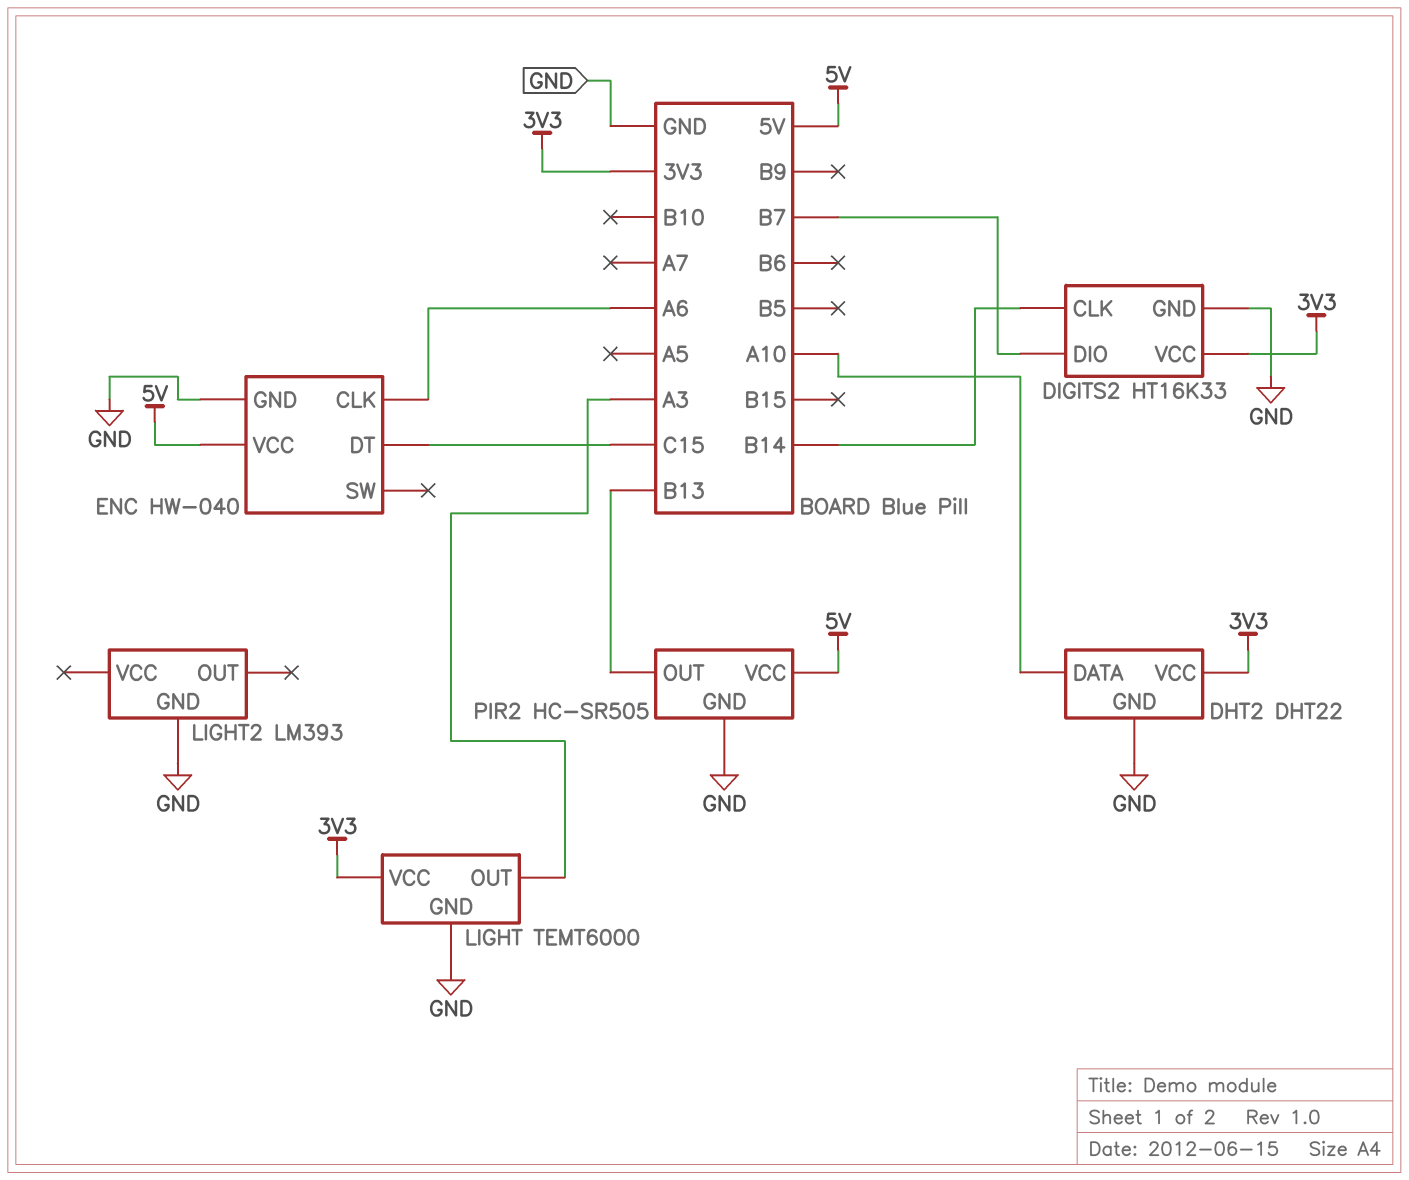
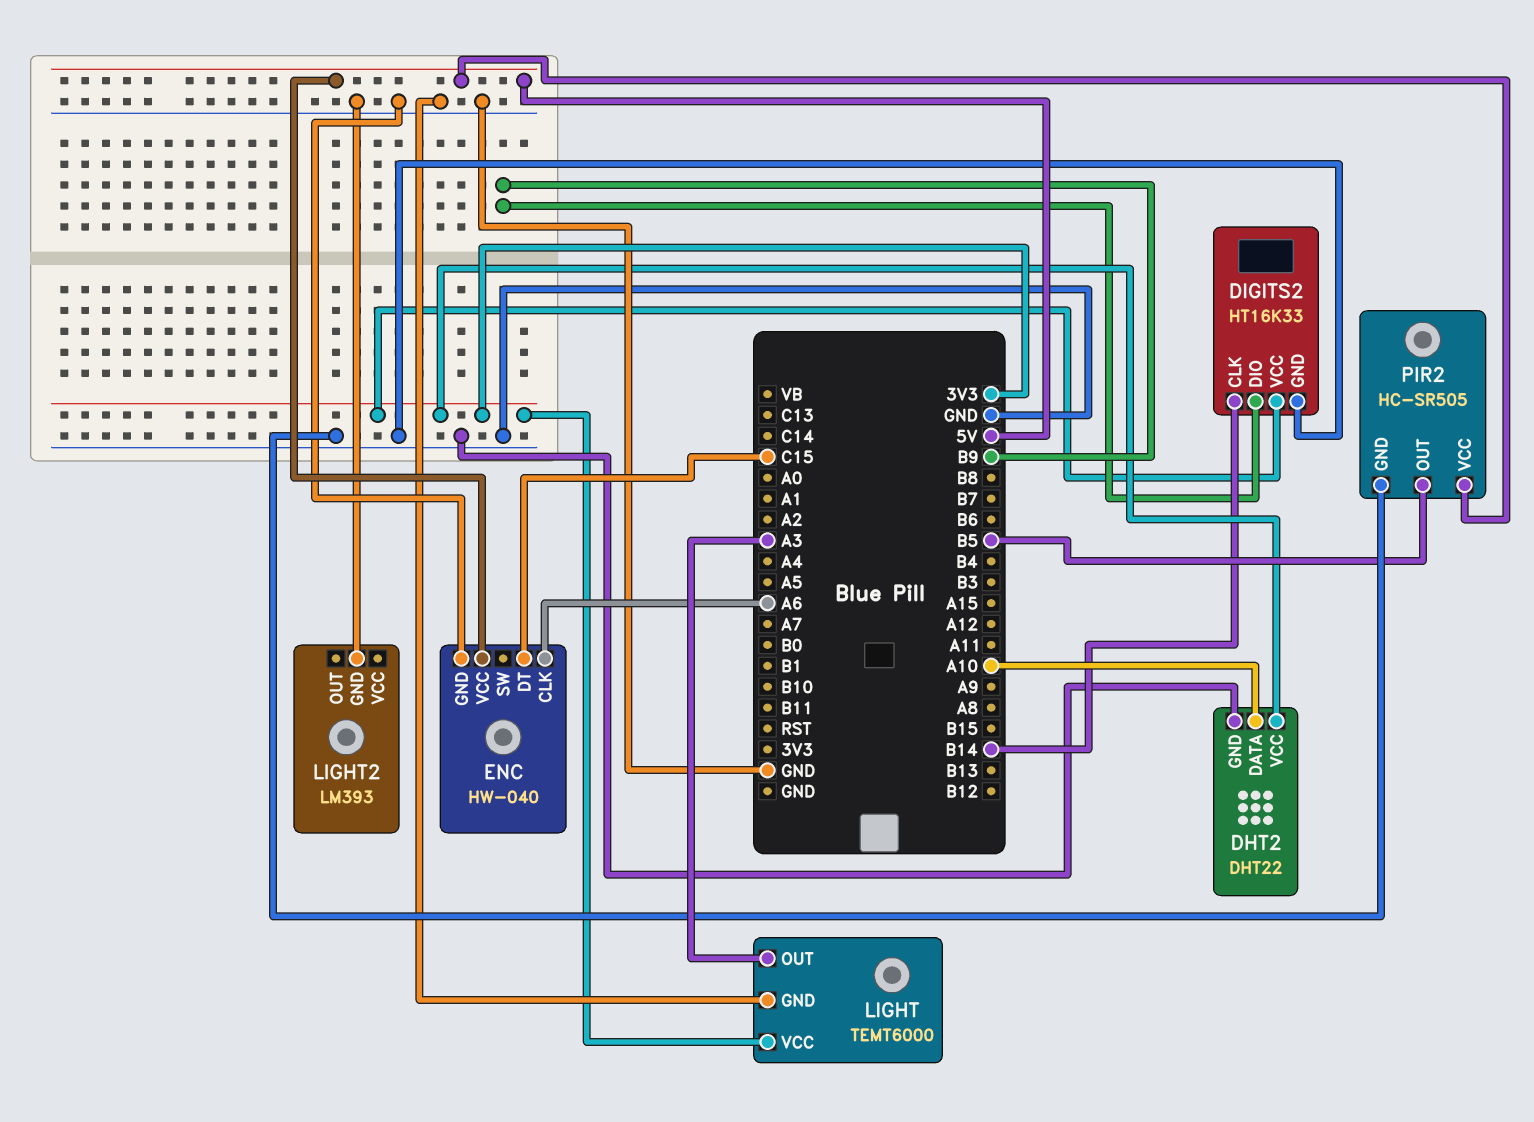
DIGITS2 pin DIO: B7 -> B9
PIR2 pin OUT: B13 -> B5

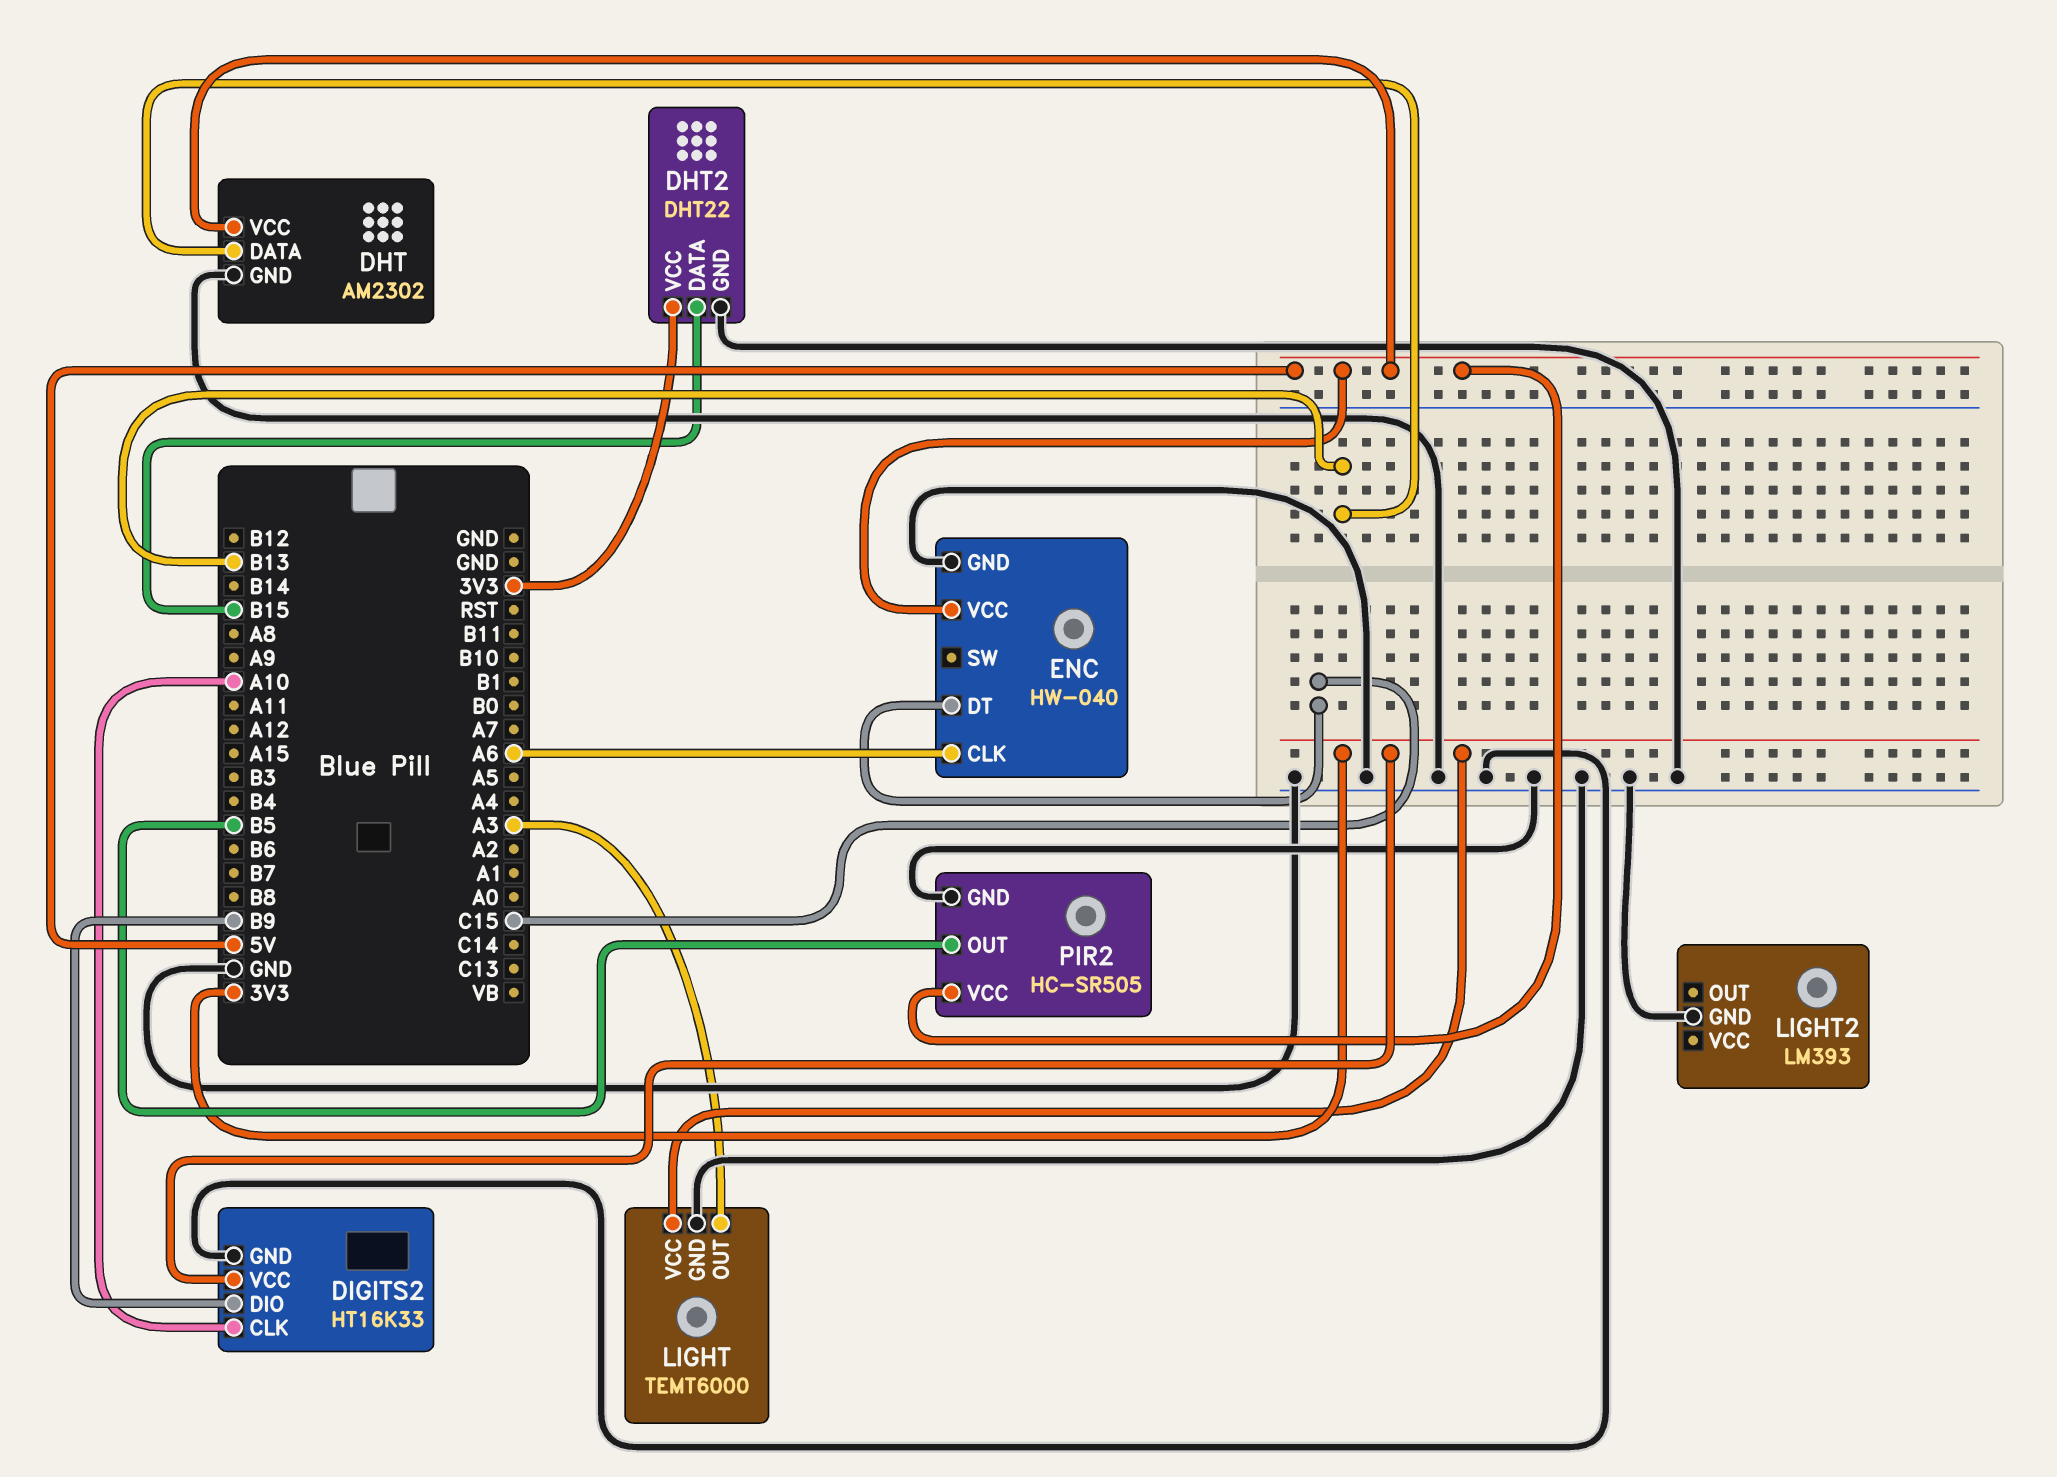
DHT: none -> AM2302
DHT pin DATA: none -> B13
DHT pin GND: none -> GND
DHT pin VCC: none -> 5V
DHT2 pin DATA: A10 -> B15
DIGITS2 pin CLK: B14 -> A10

